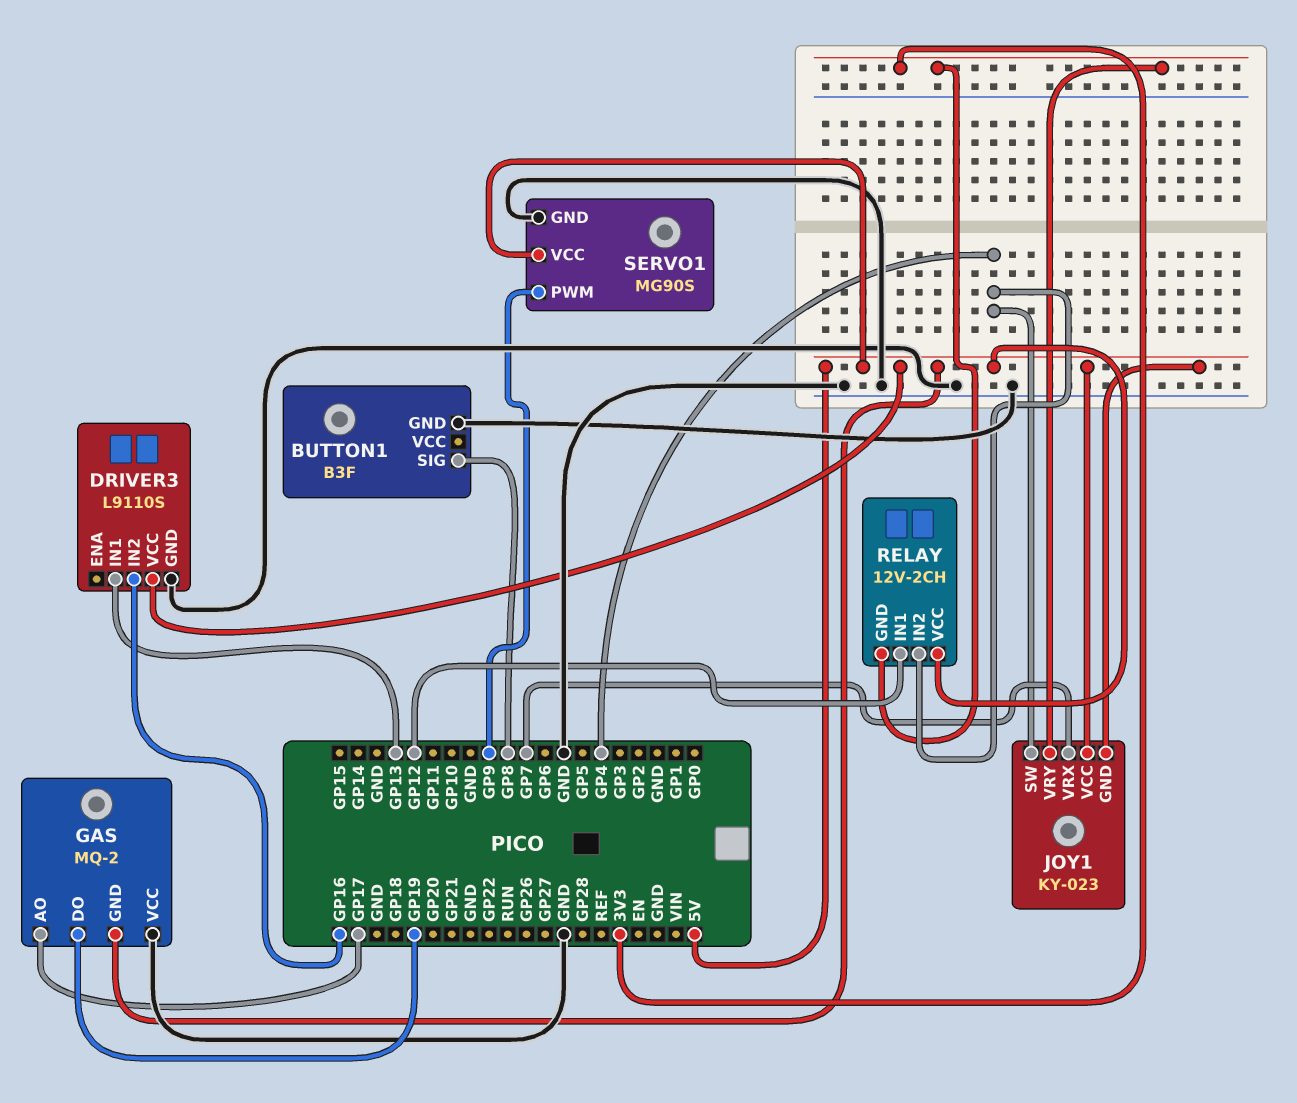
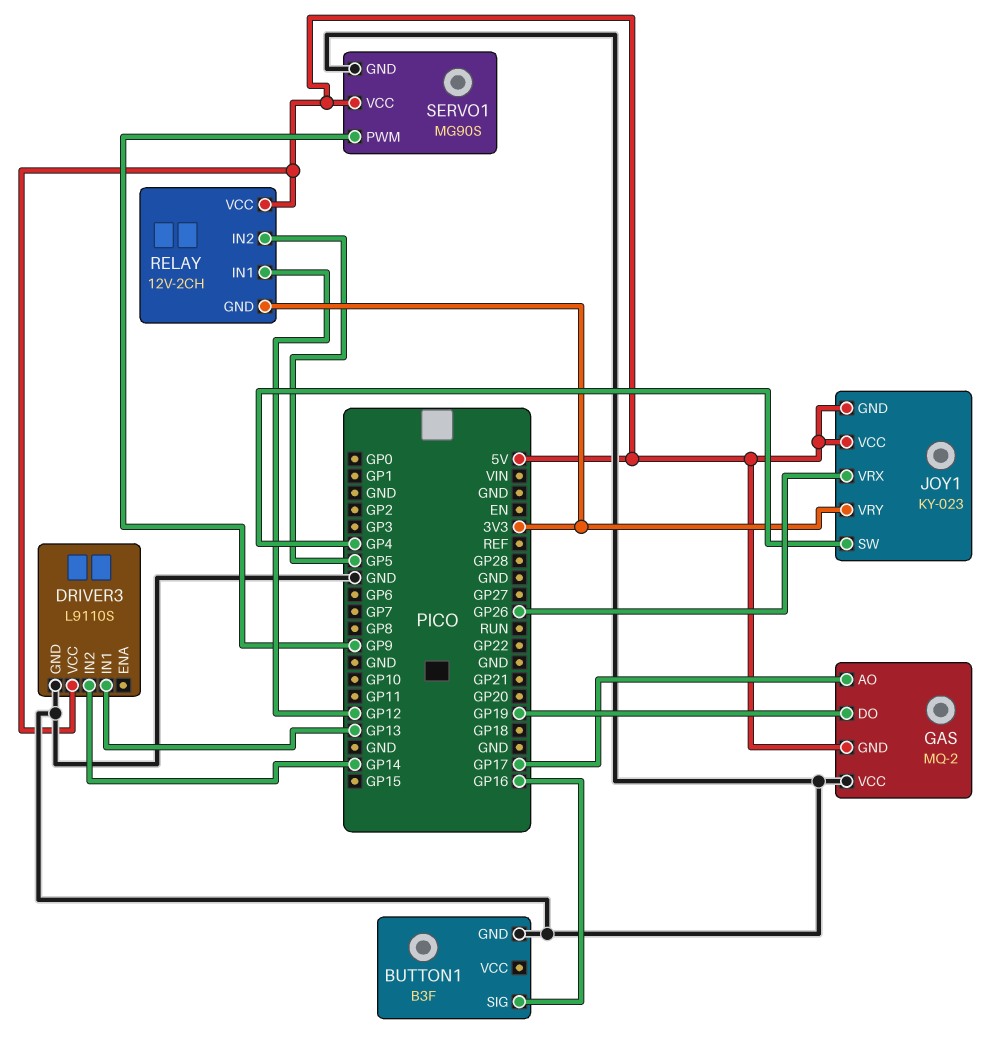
BUTTON1 pin SIG: GP8 -> GP16
DRIVER3 pin IN2: GP16 -> GP14
JOY1 pin VRX: GP7 -> GP26
RELAY pin IN2: GP4 -> GP5

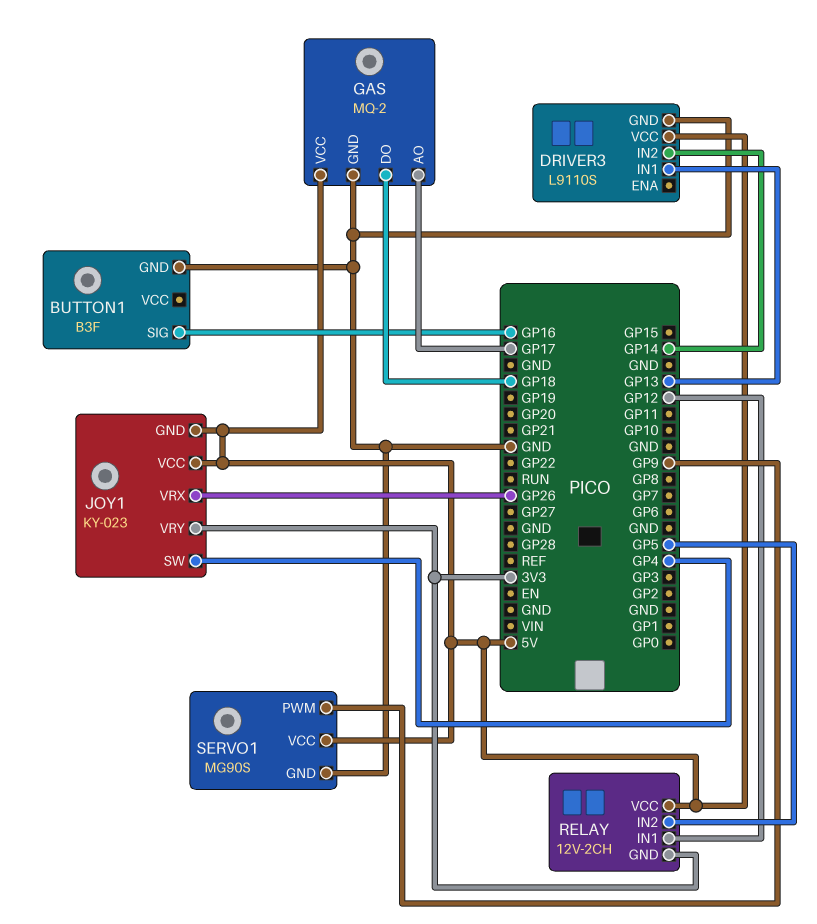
GAS pin DO: GP19 -> GP18
GAS pin GND: 5V -> GND
GAS pin VCC: GND -> 5V

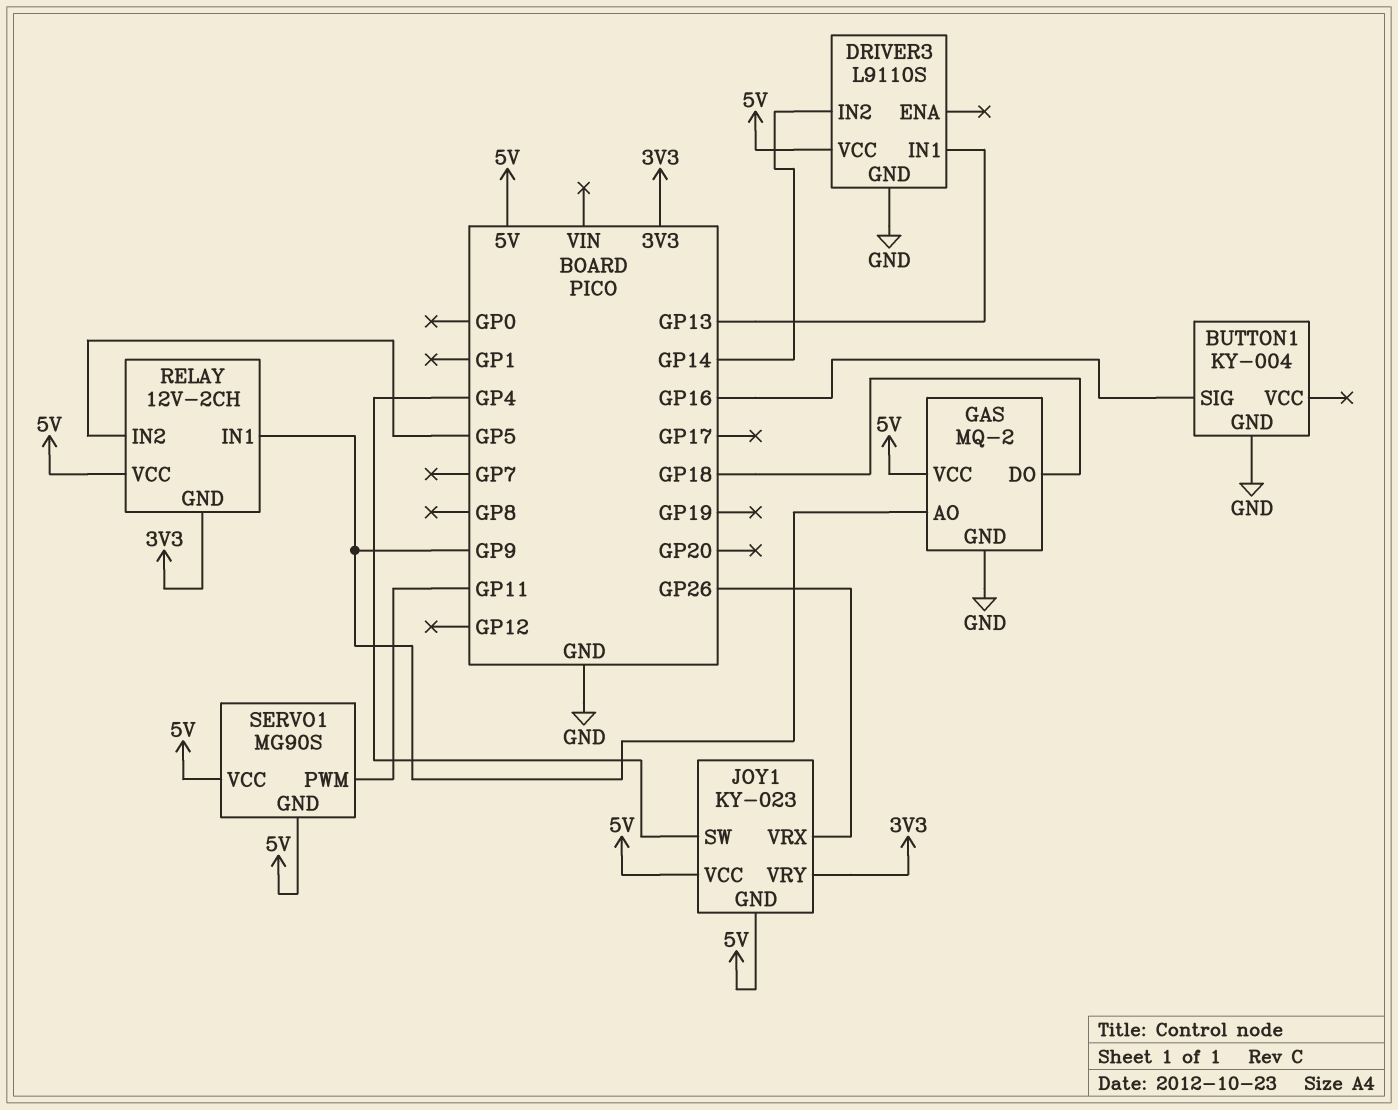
BUTTON1: B3F -> KY-004
GAS pin AO: GP17 -> GP9
RELAY pin IN1: GP12 -> GP9
SERVO1 pin GND: GND -> 5V
SERVO1 pin PWM: GP9 -> GP11

